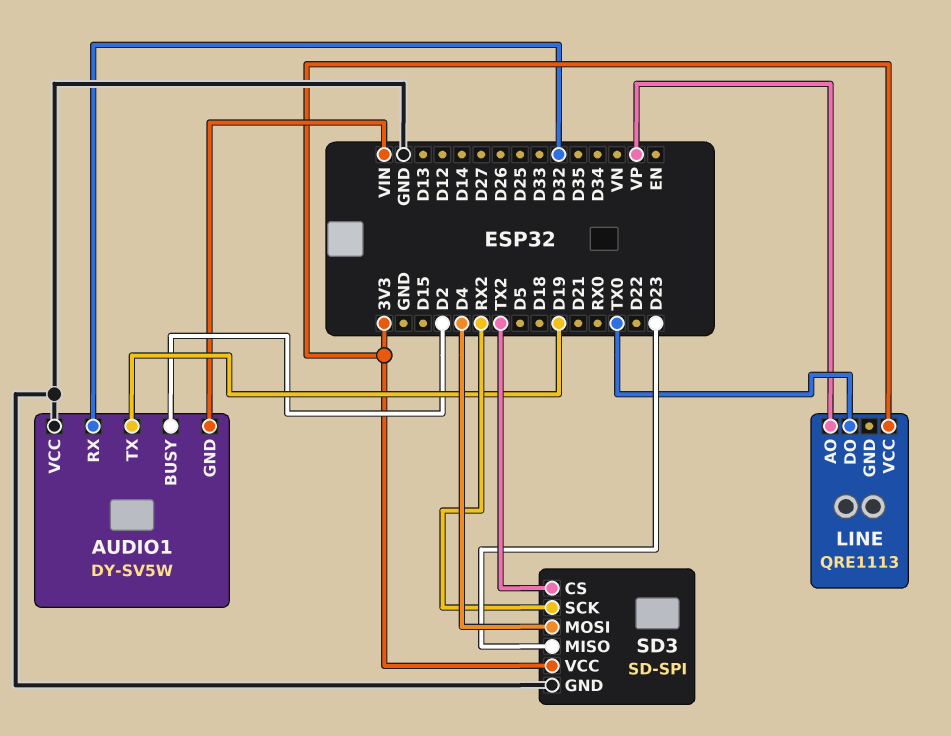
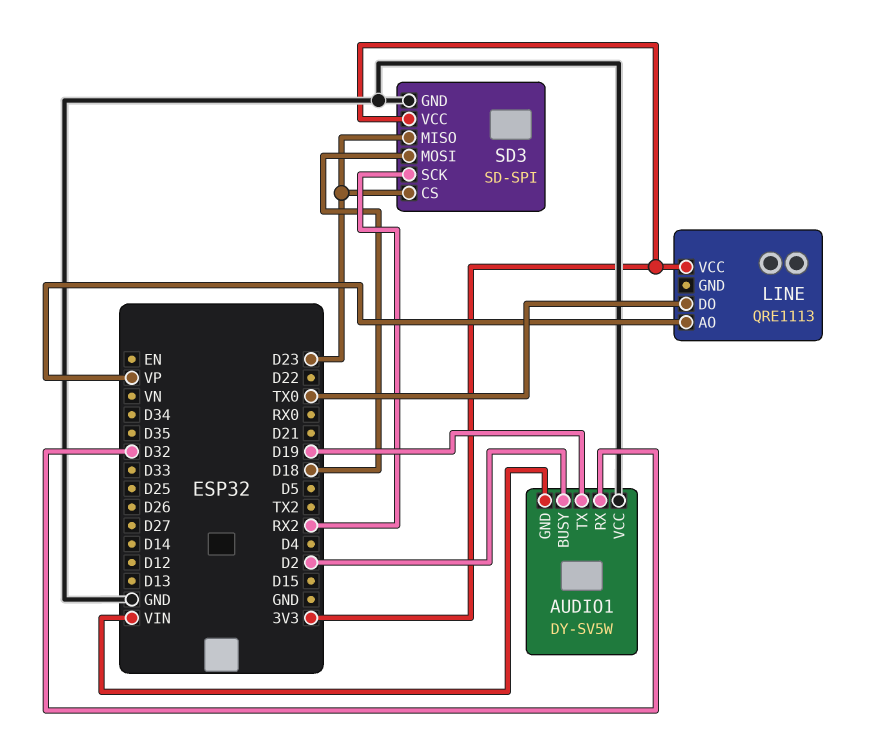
SD3 pin CS: TX2 -> D23
SD3 pin MOSI: D4 -> D18

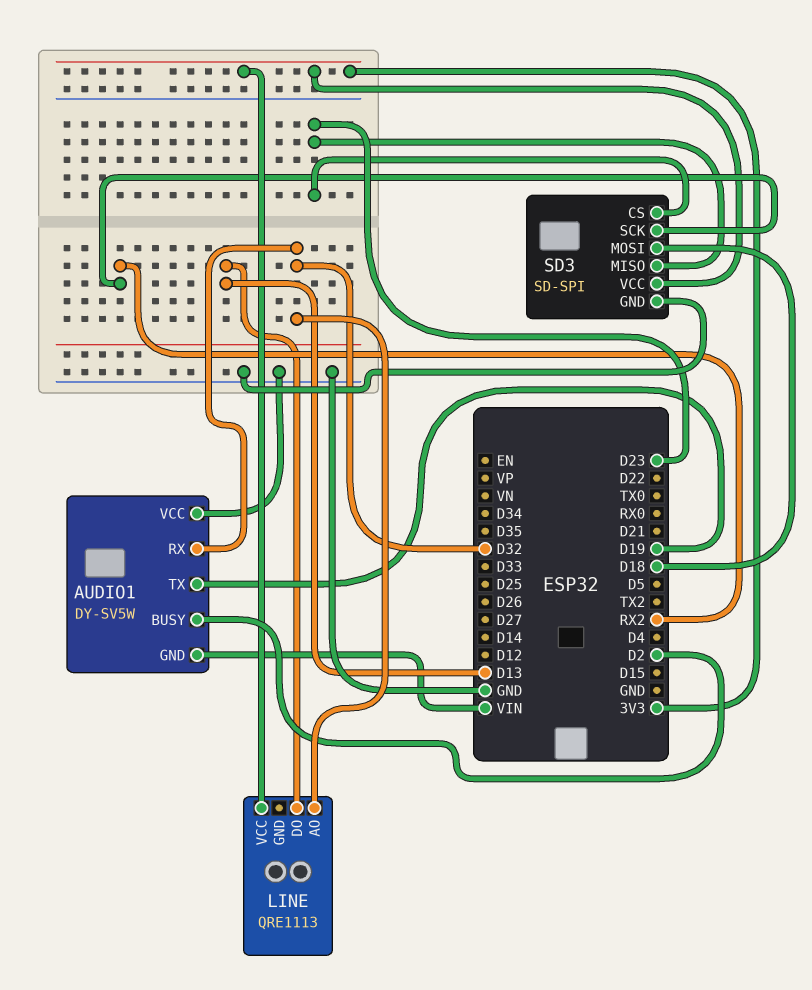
LINE pin AO: VP -> D32
LINE pin DO: TX0 -> D13

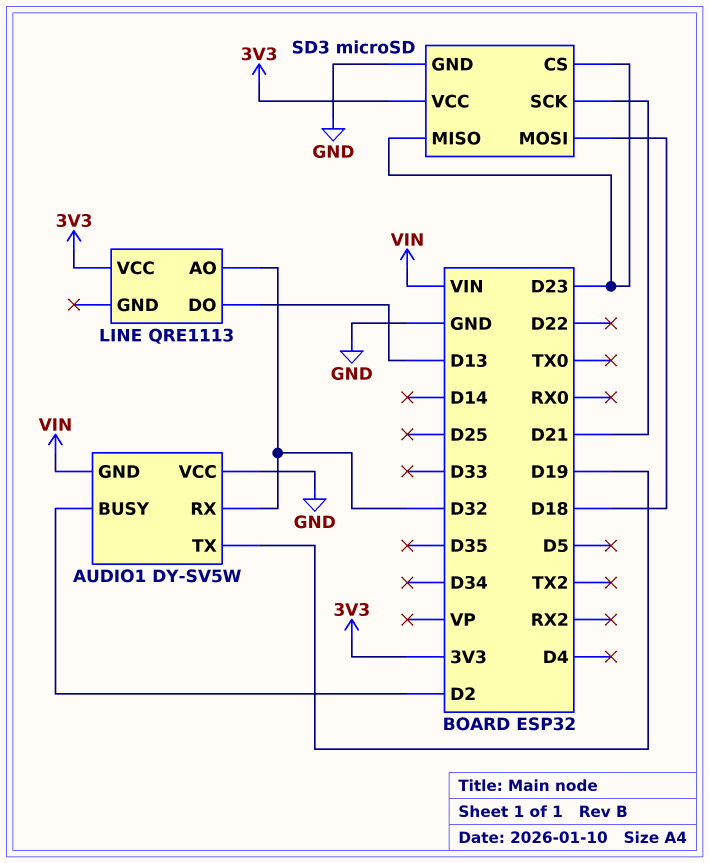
SD3: SD-SPI -> microSD
SD3 pin SCK: RX2 -> D21

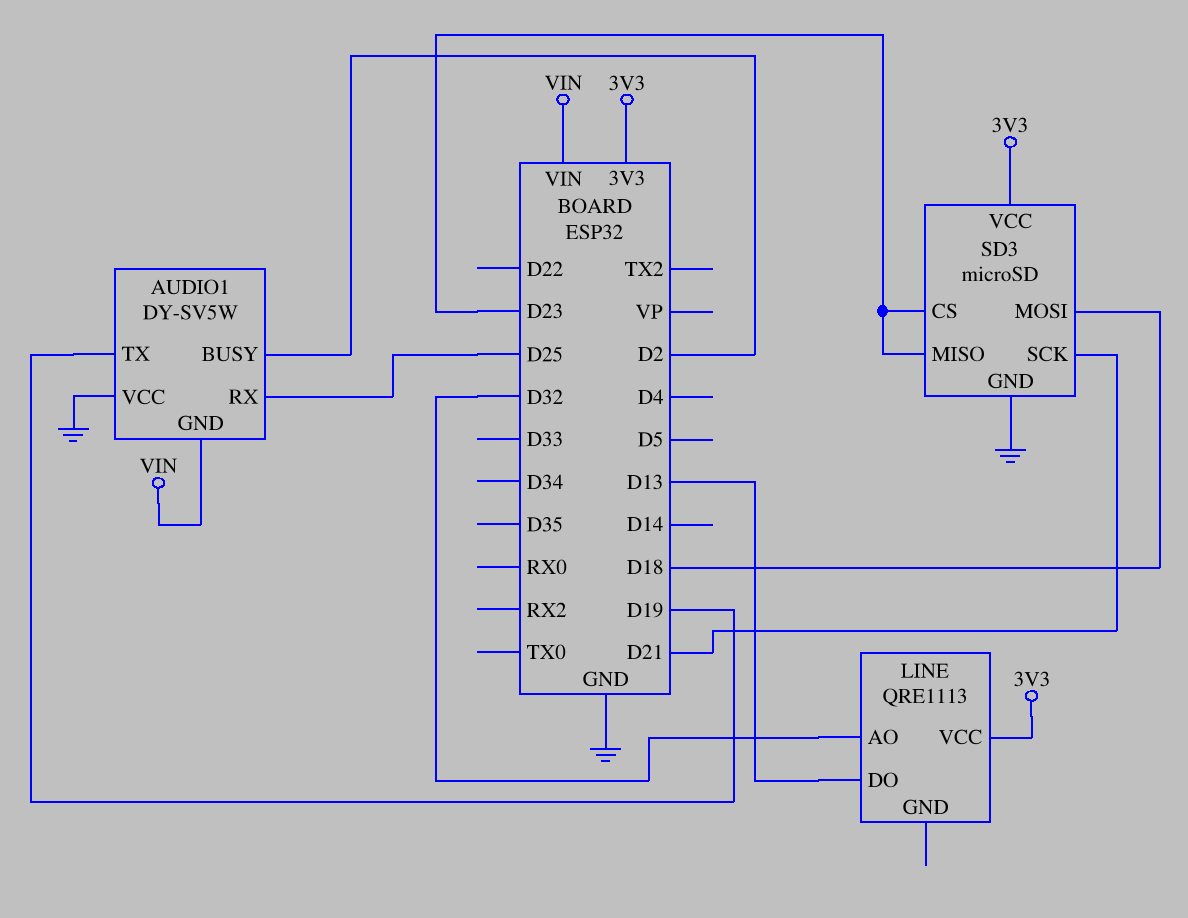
AUDIO1 pin RX: D32 -> D25

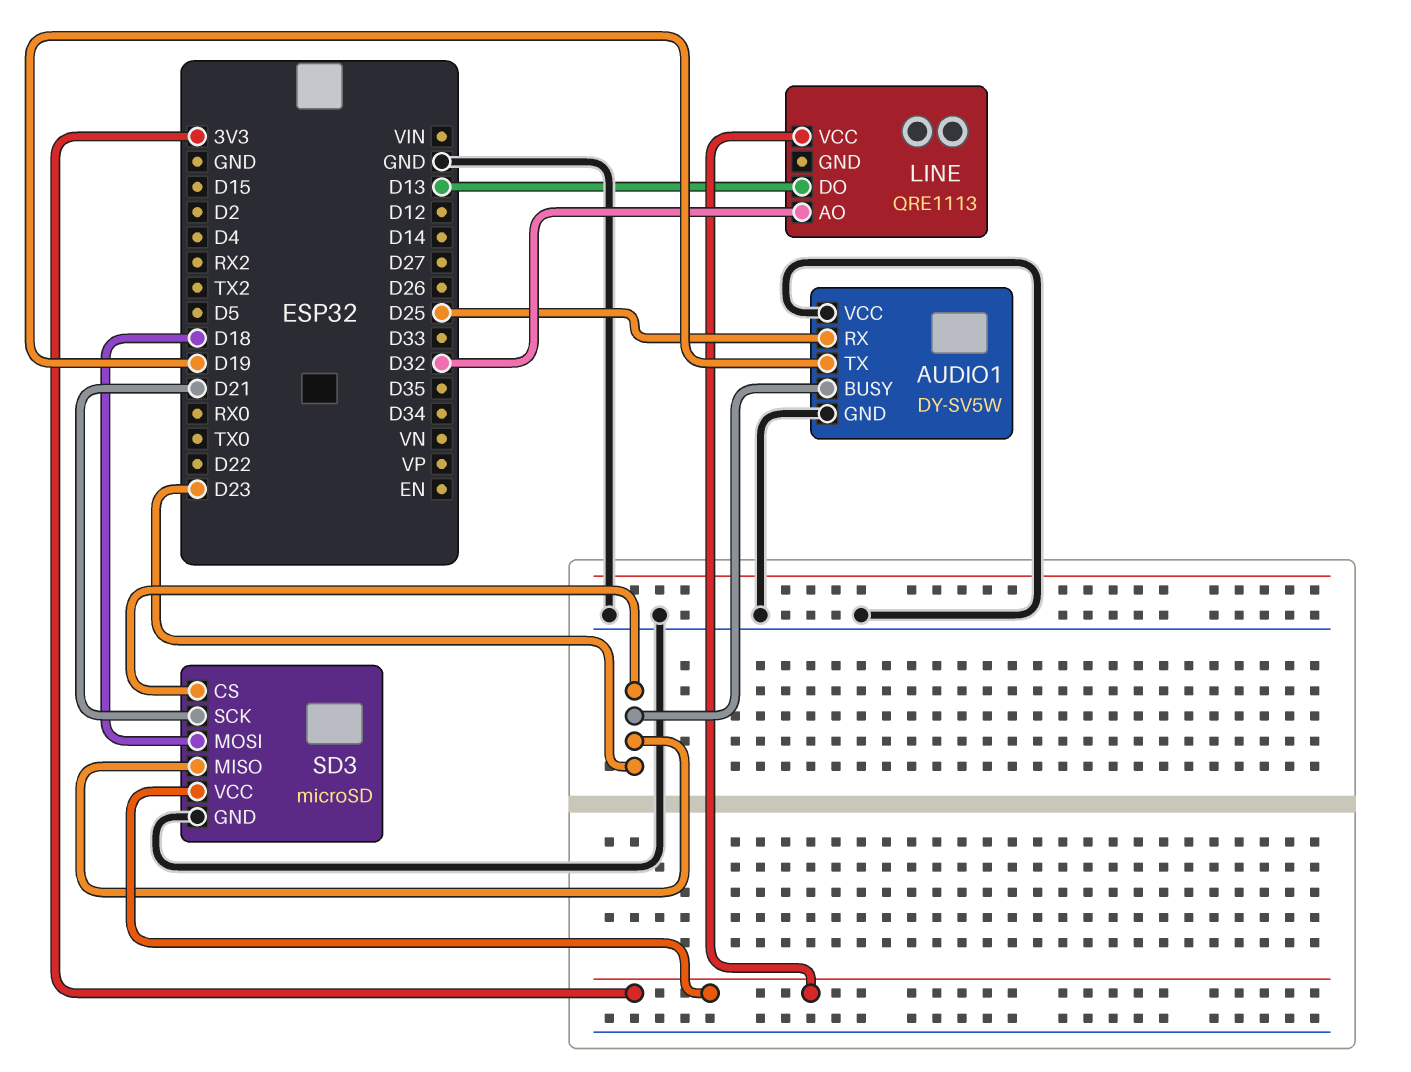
AUDIO1 pin BUSY: D2 -> D23
AUDIO1 pin GND: VIN -> GND

